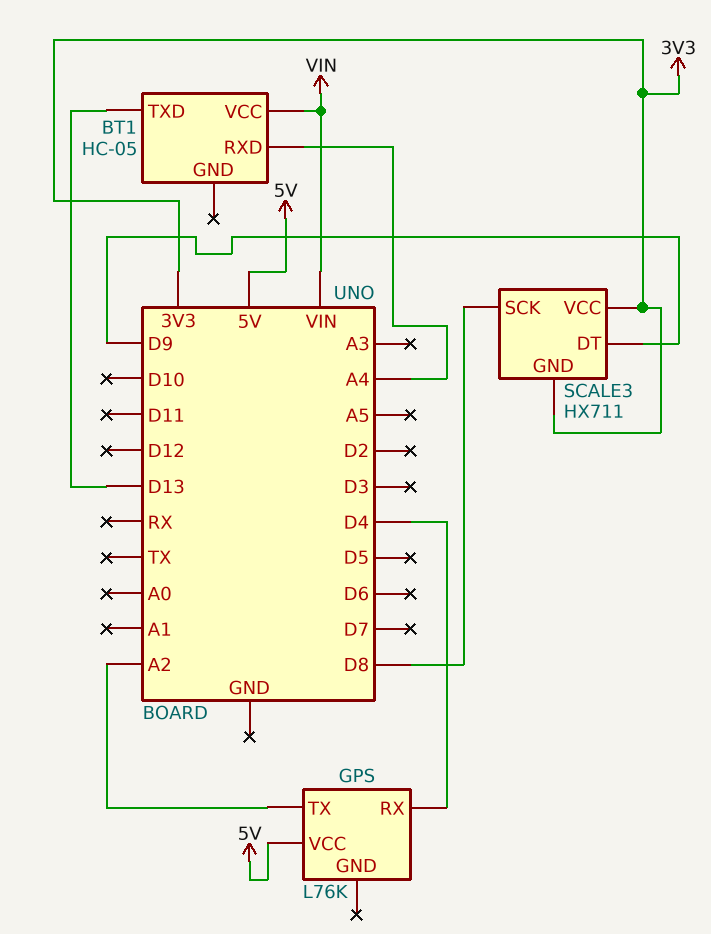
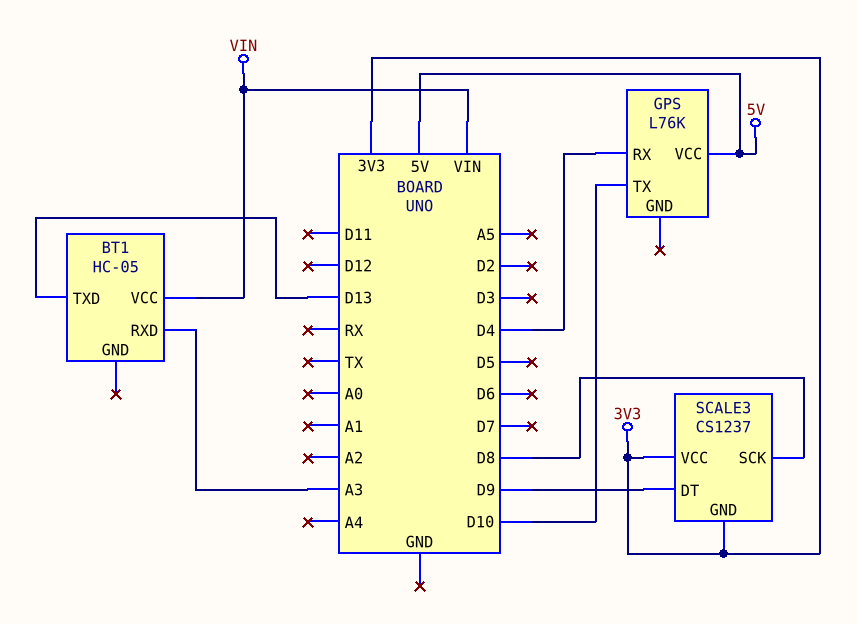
BT1 pin RXD: A4 -> A3
GPS pin TX: A2 -> D10
SCALE3: HX711 -> CS1237

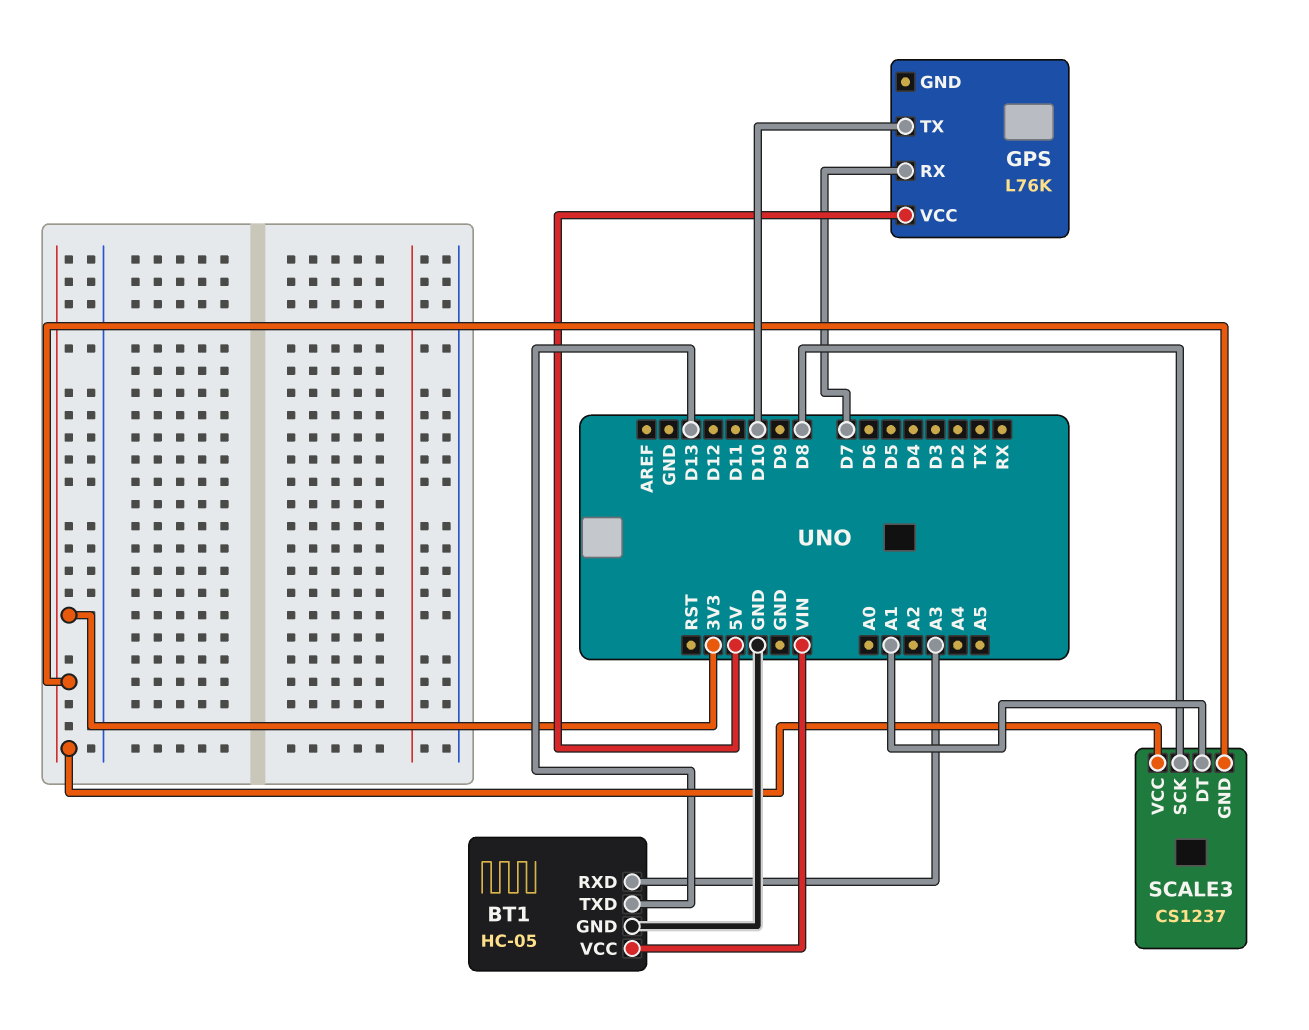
BT1 pin GND: none -> GND
GPS pin RX: D4 -> D7
SCALE3 pin DT: D9 -> A1

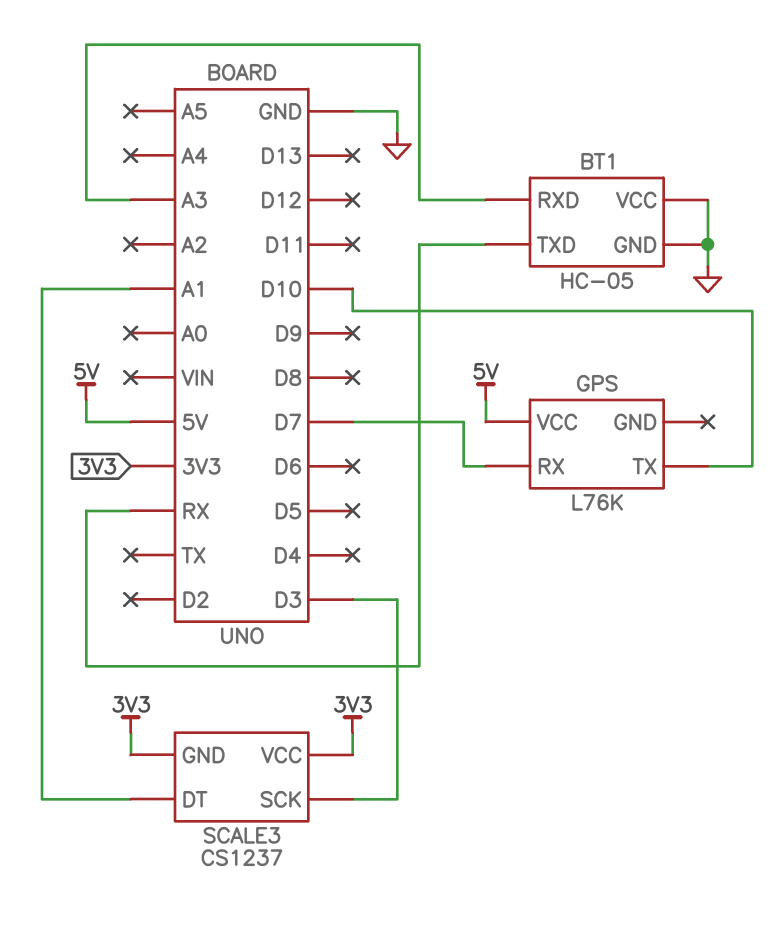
BT1 pin TXD: D13 -> RX
BT1 pin VCC: VIN -> GND
SCALE3 pin SCK: D8 -> D3

